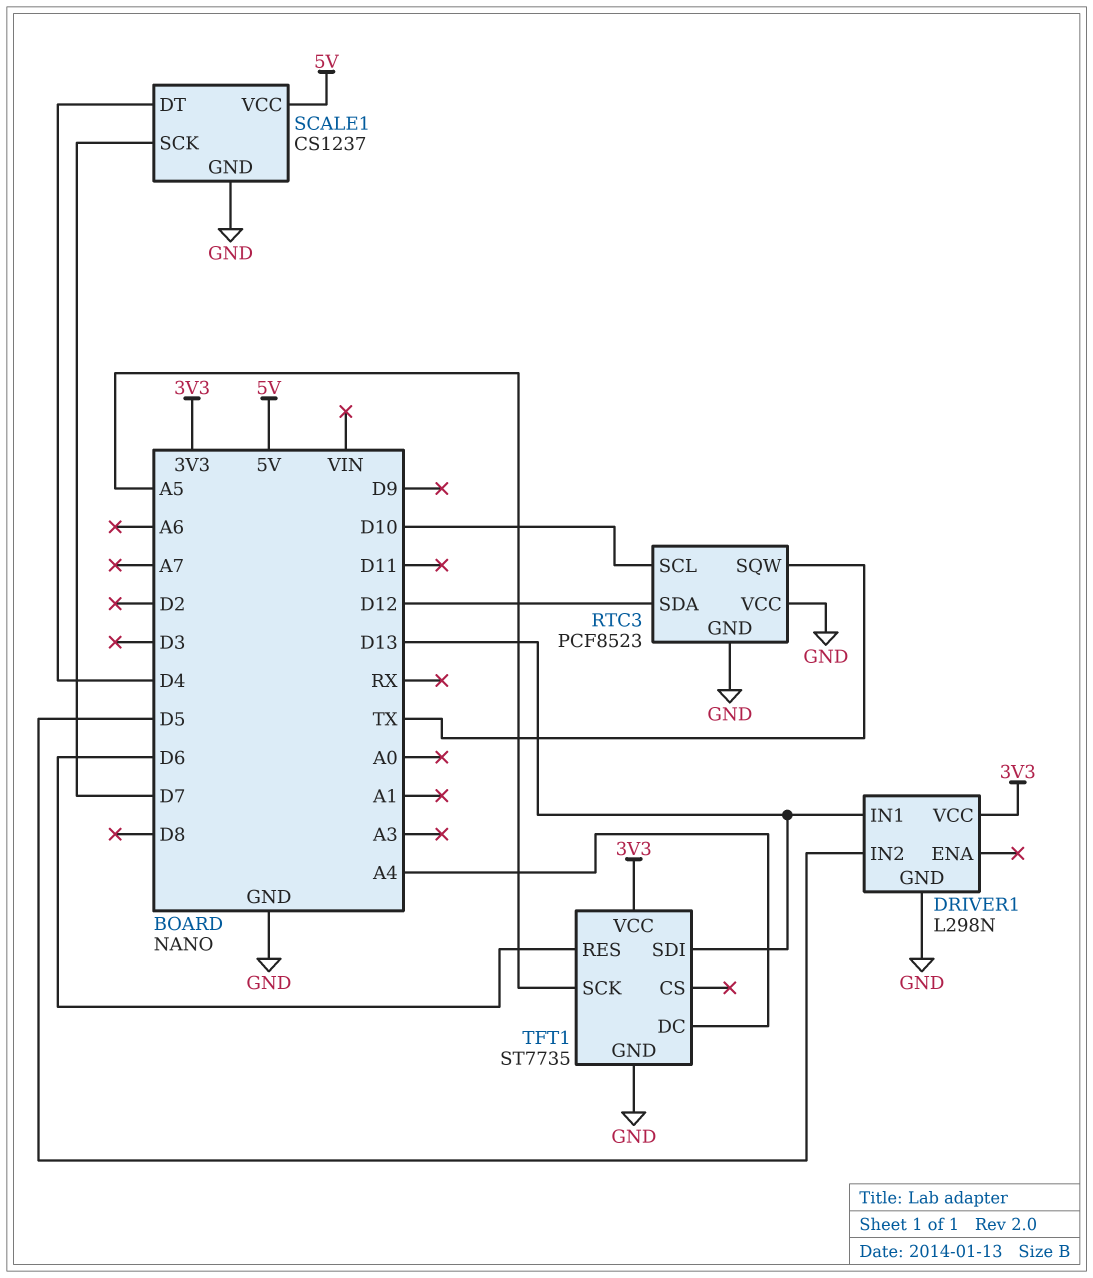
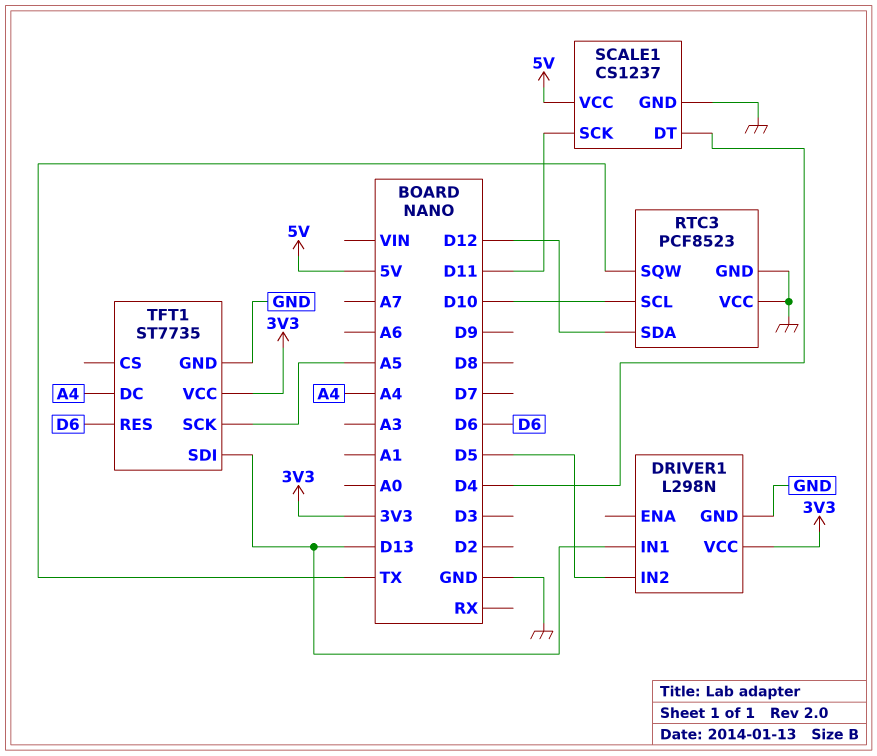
SCALE1 pin SCK: D7 -> D11

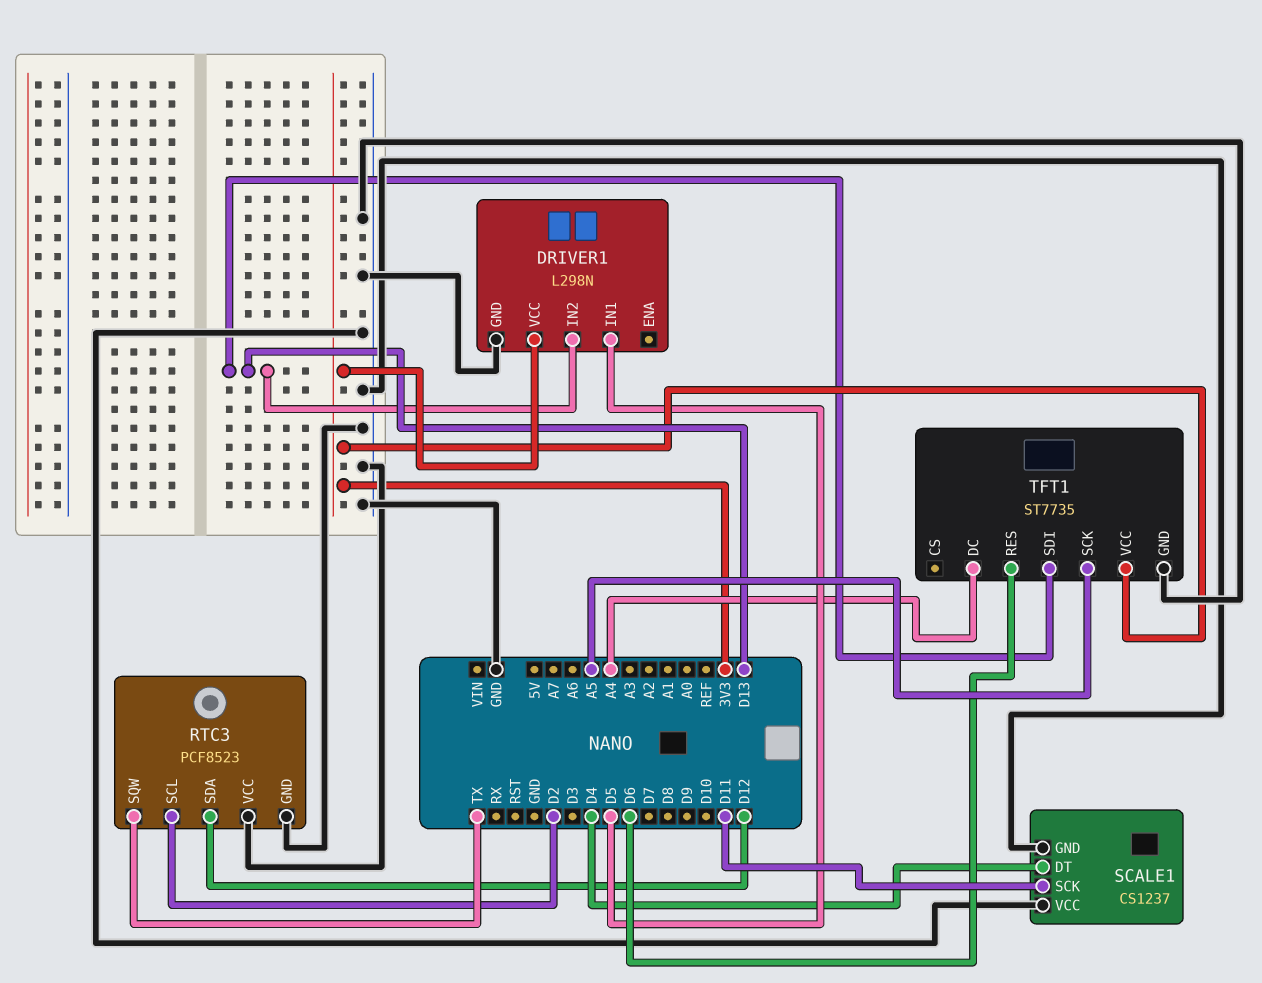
DRIVER1 pin IN1: D13 -> D5
DRIVER1 pin IN2: D5 -> D13
RTC3 pin SCL: D10 -> D2
SCALE1 pin VCC: 5V -> GND

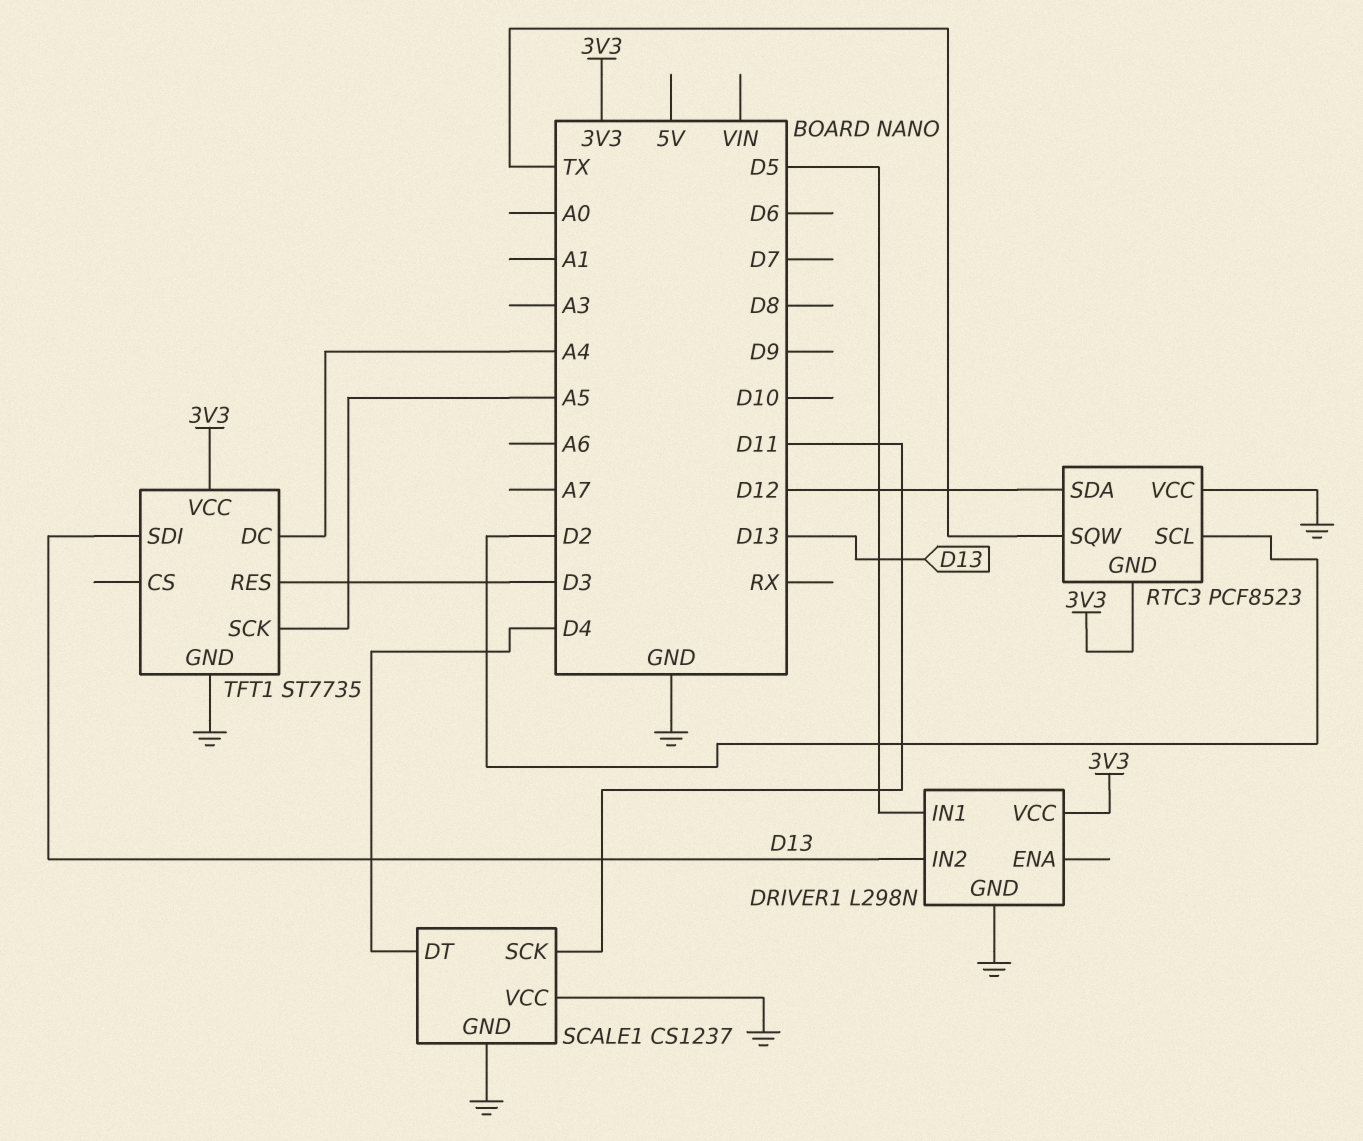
RTC3 pin GND: GND -> 3V3
TFT1 pin RES: D6 -> D3

